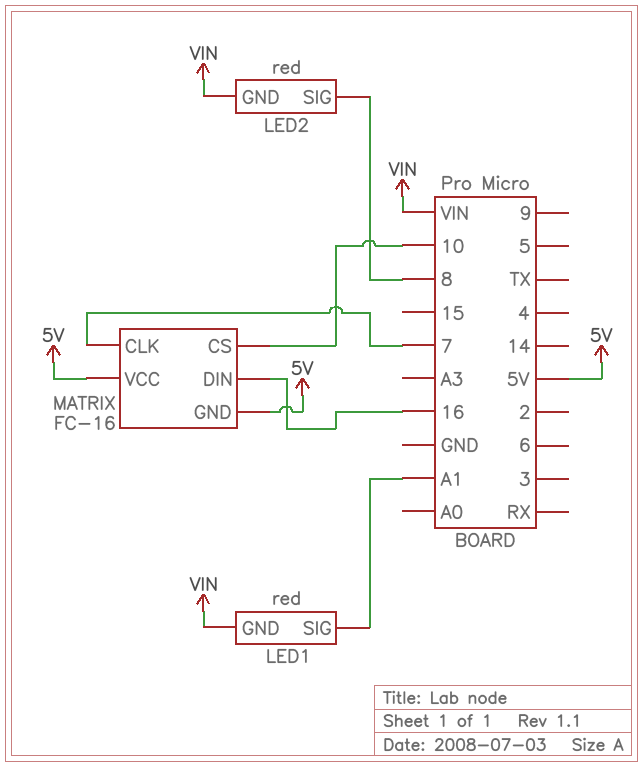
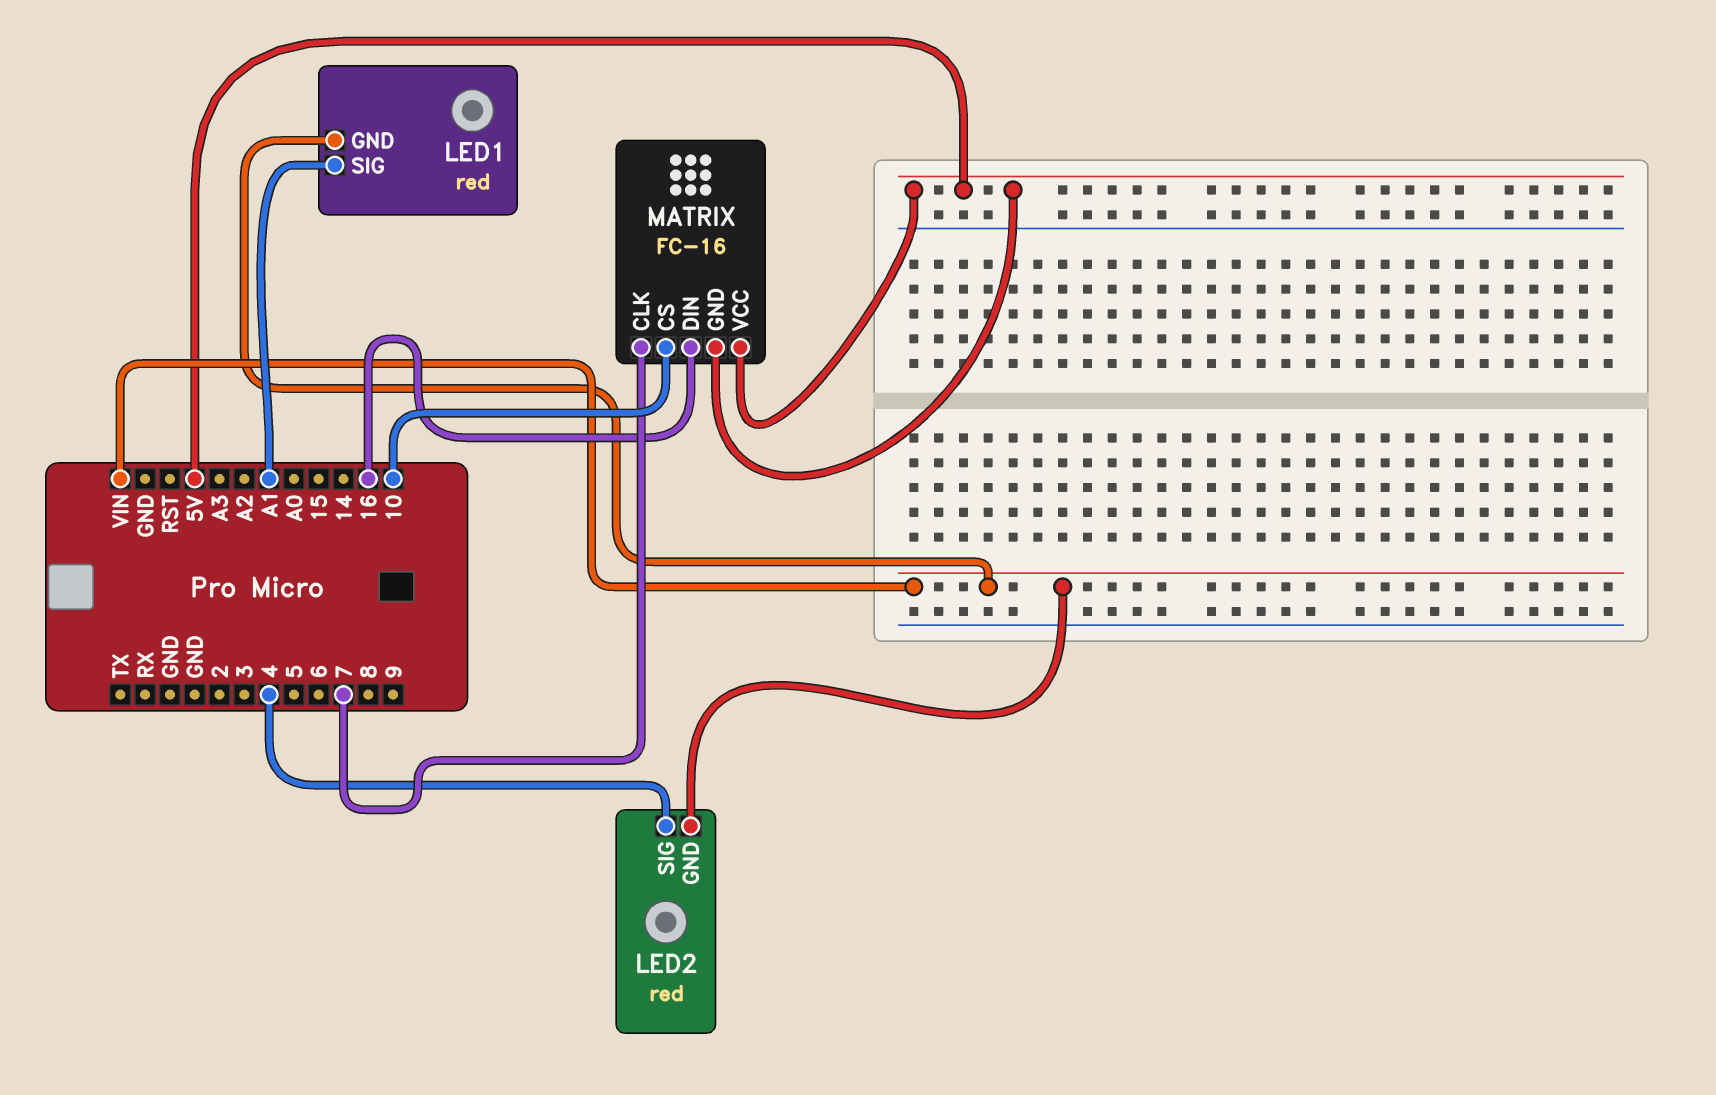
LED2 pin SIG: 8 -> 4

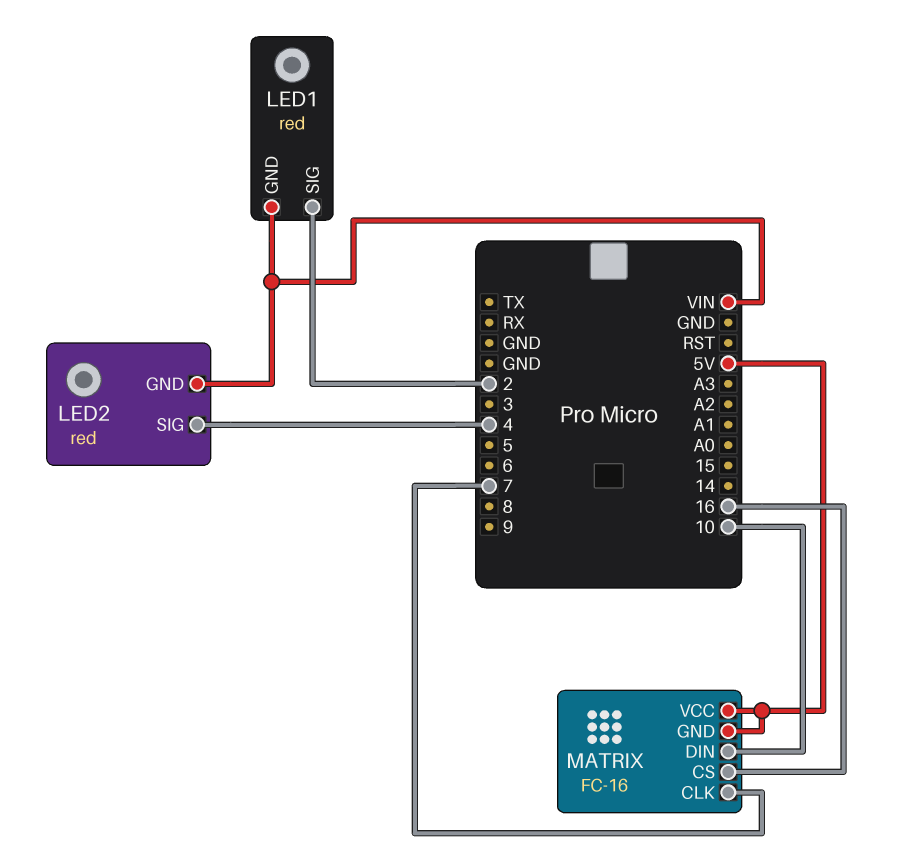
LED1 pin SIG: A1 -> 2
MATRIX pin CS: 10 -> 16
MATRIX pin DIN: 16 -> 10

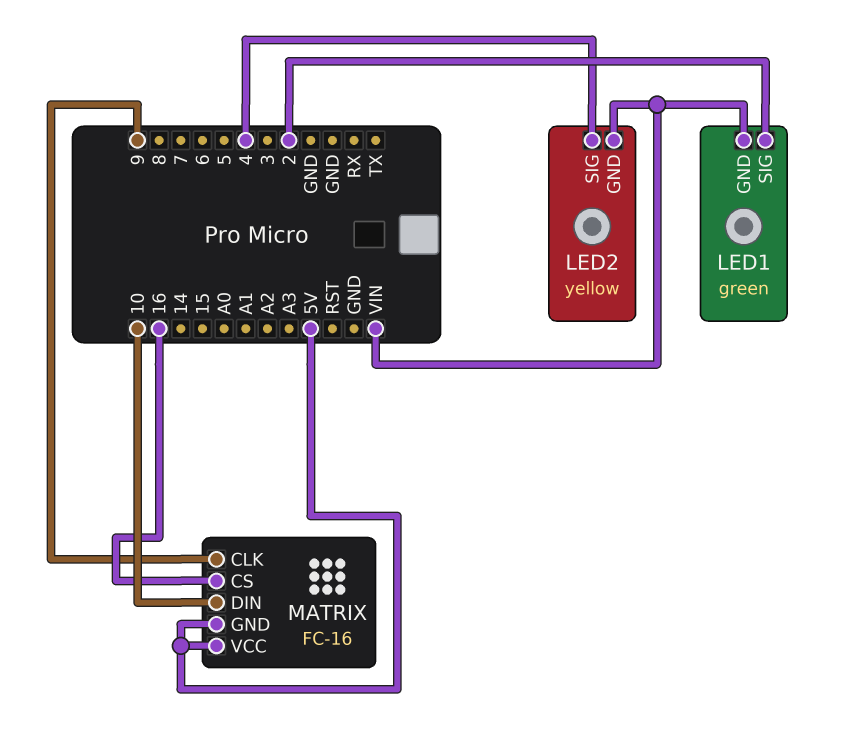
LED1: red -> green
LED2: red -> yellow
MATRIX pin CLK: 7 -> 9

